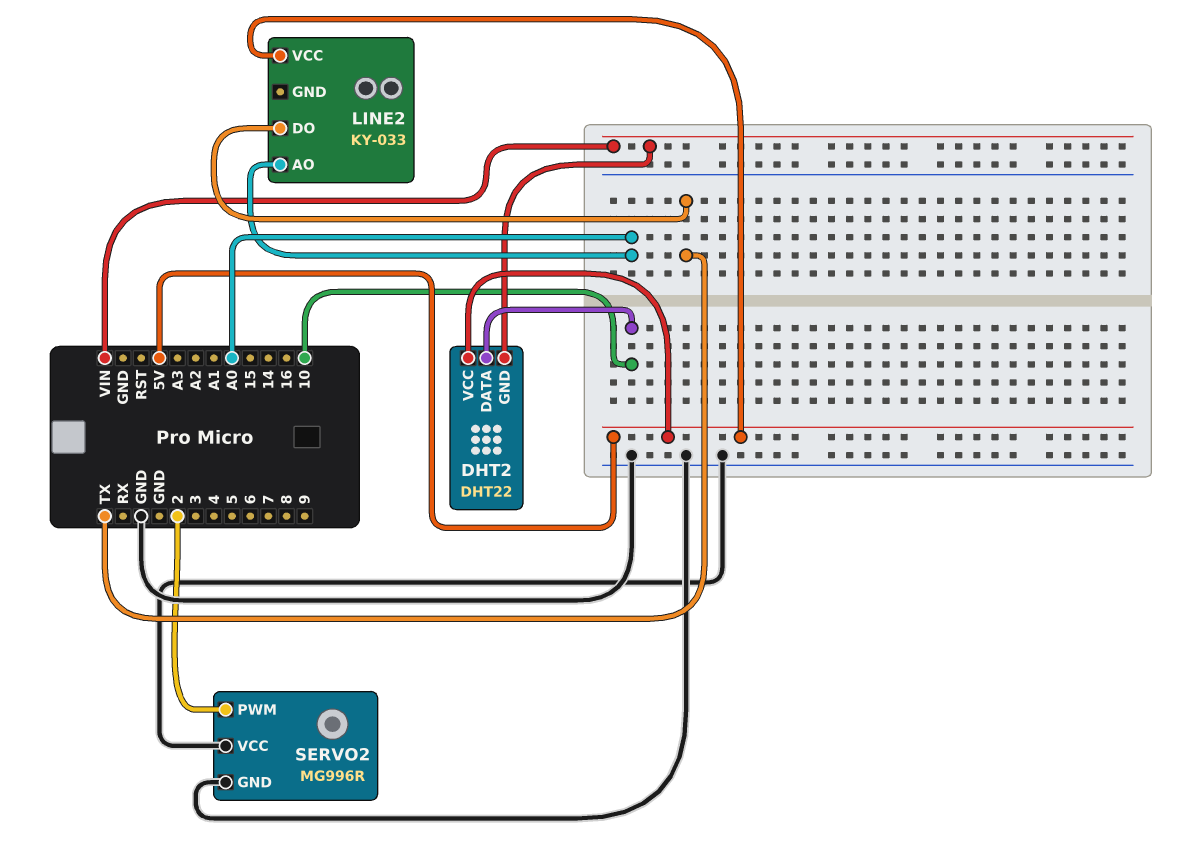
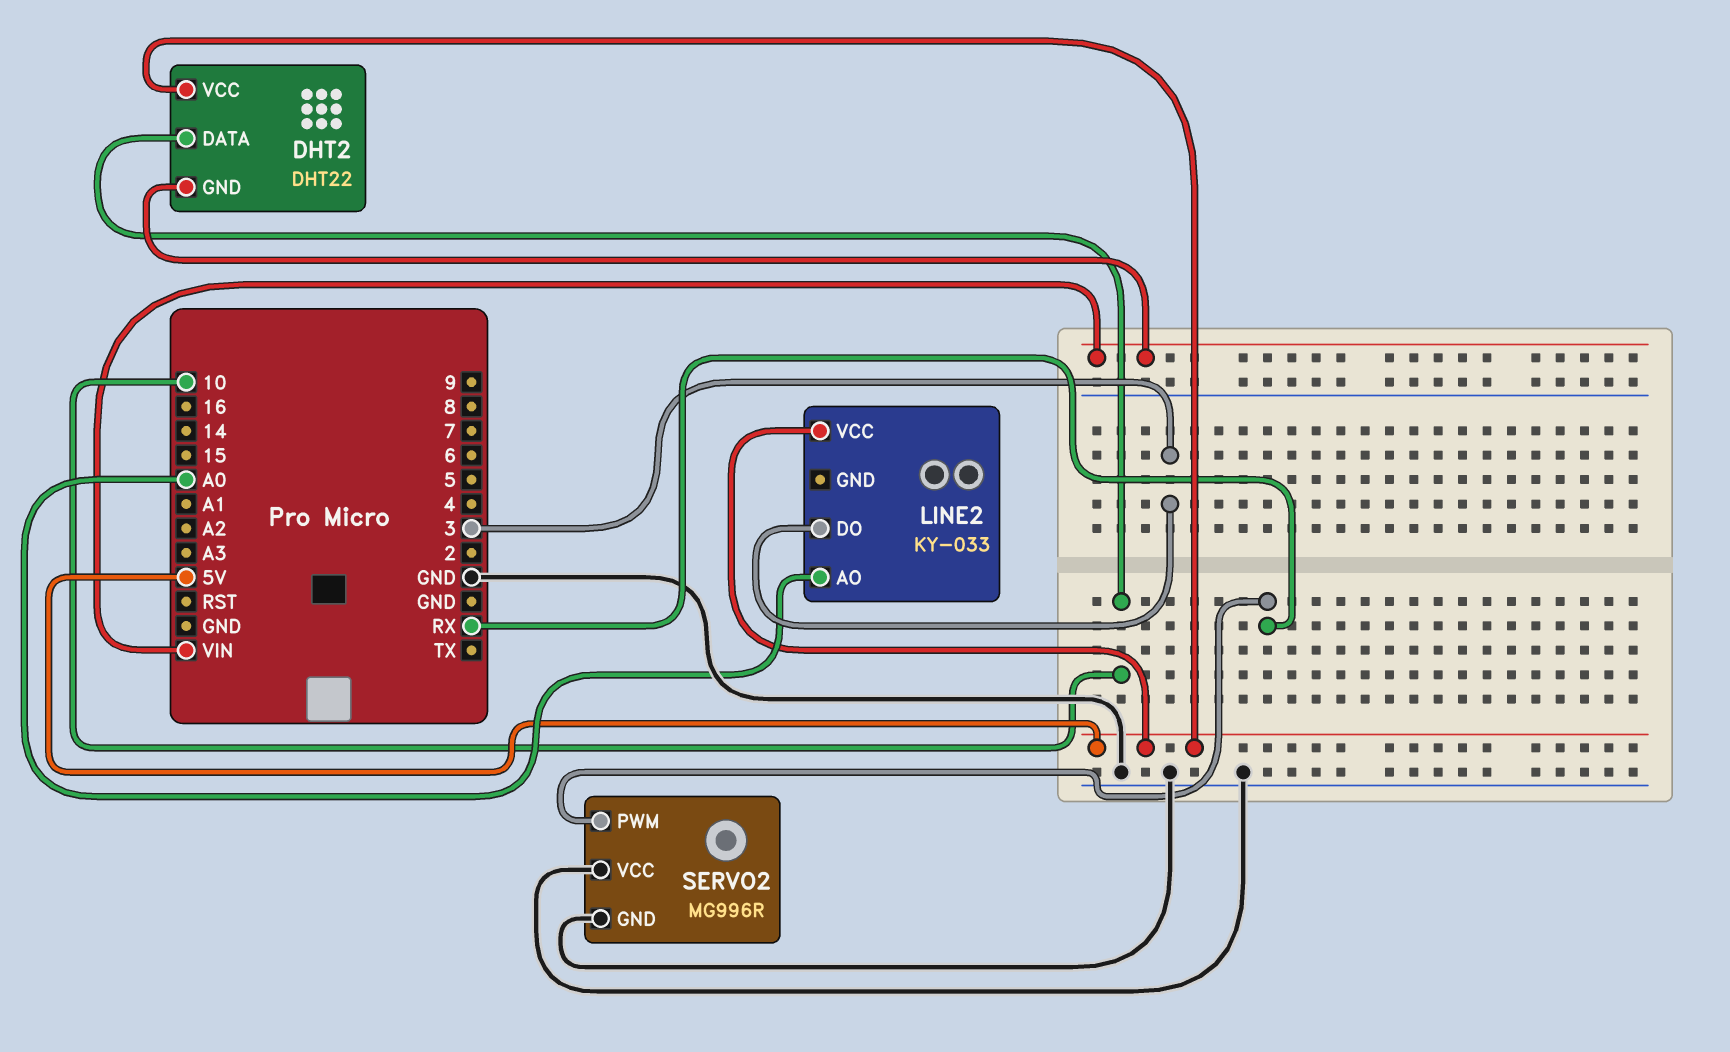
LINE2 pin DO: TX -> 3
SERVO2 pin PWM: 2 -> RX

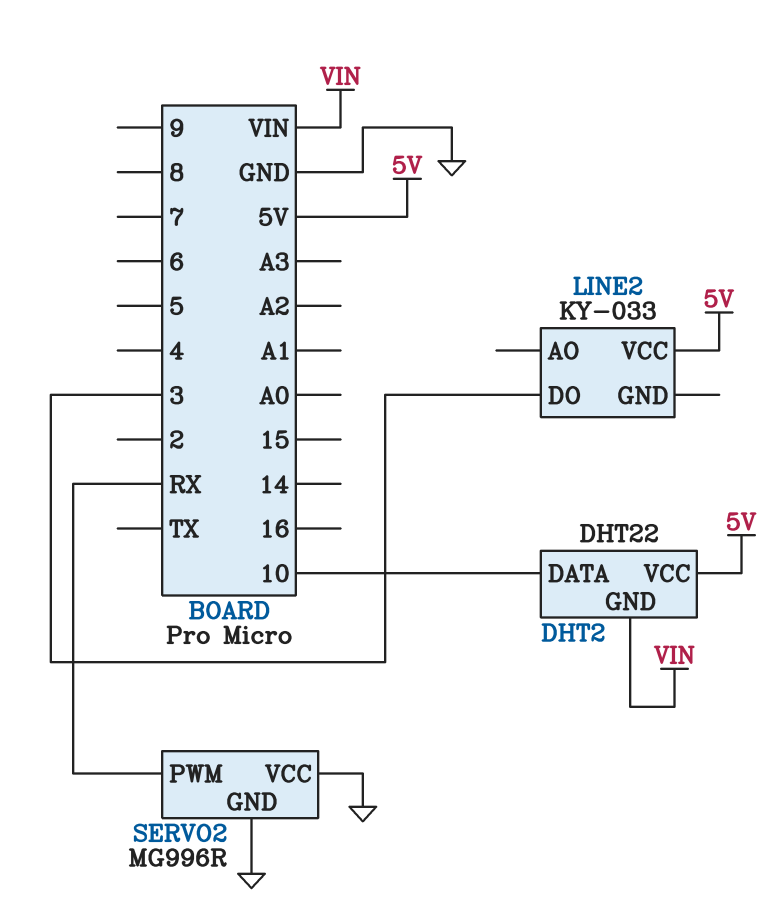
LINE2 pin AO: A0 -> none

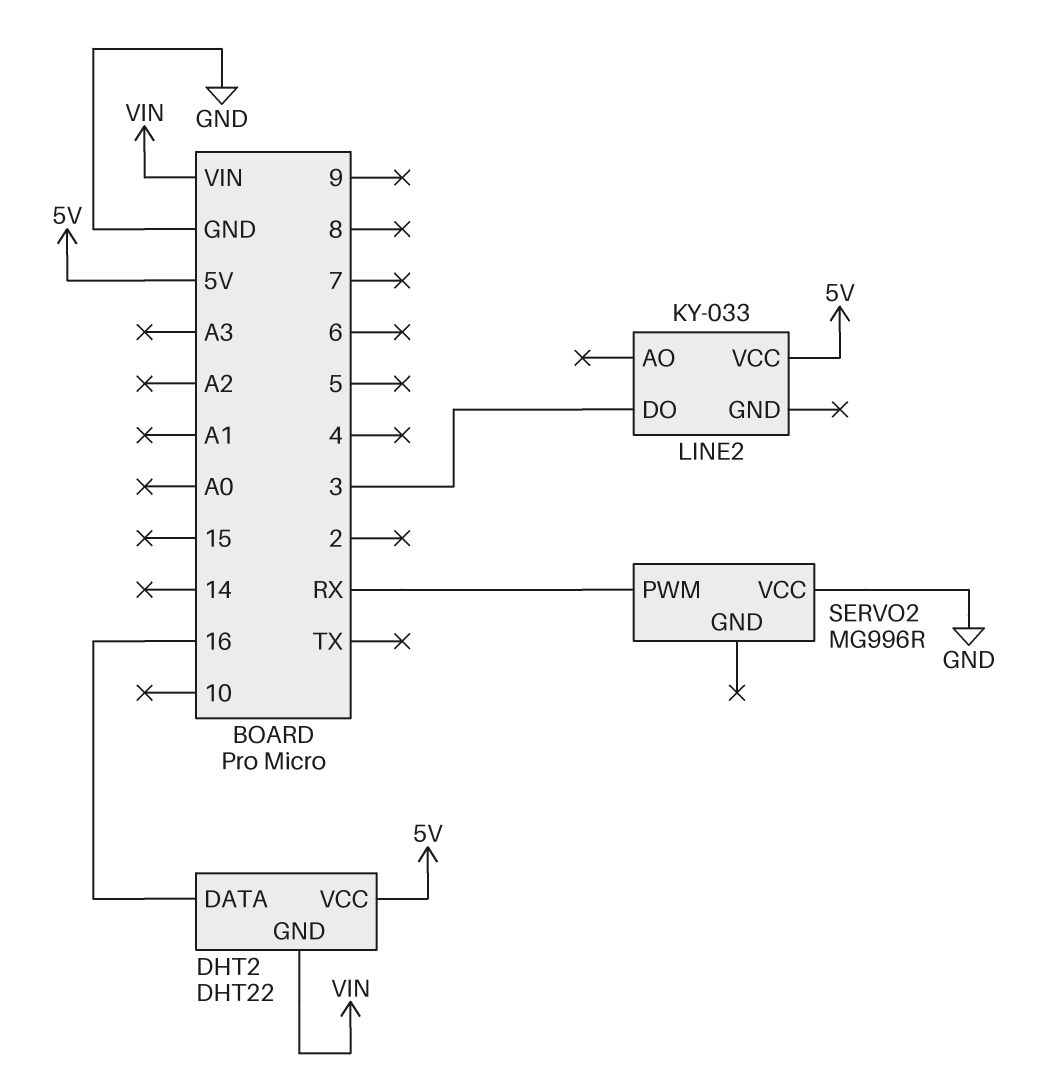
DHT2 pin DATA: 10 -> 16
SERVO2 pin GND: GND -> none

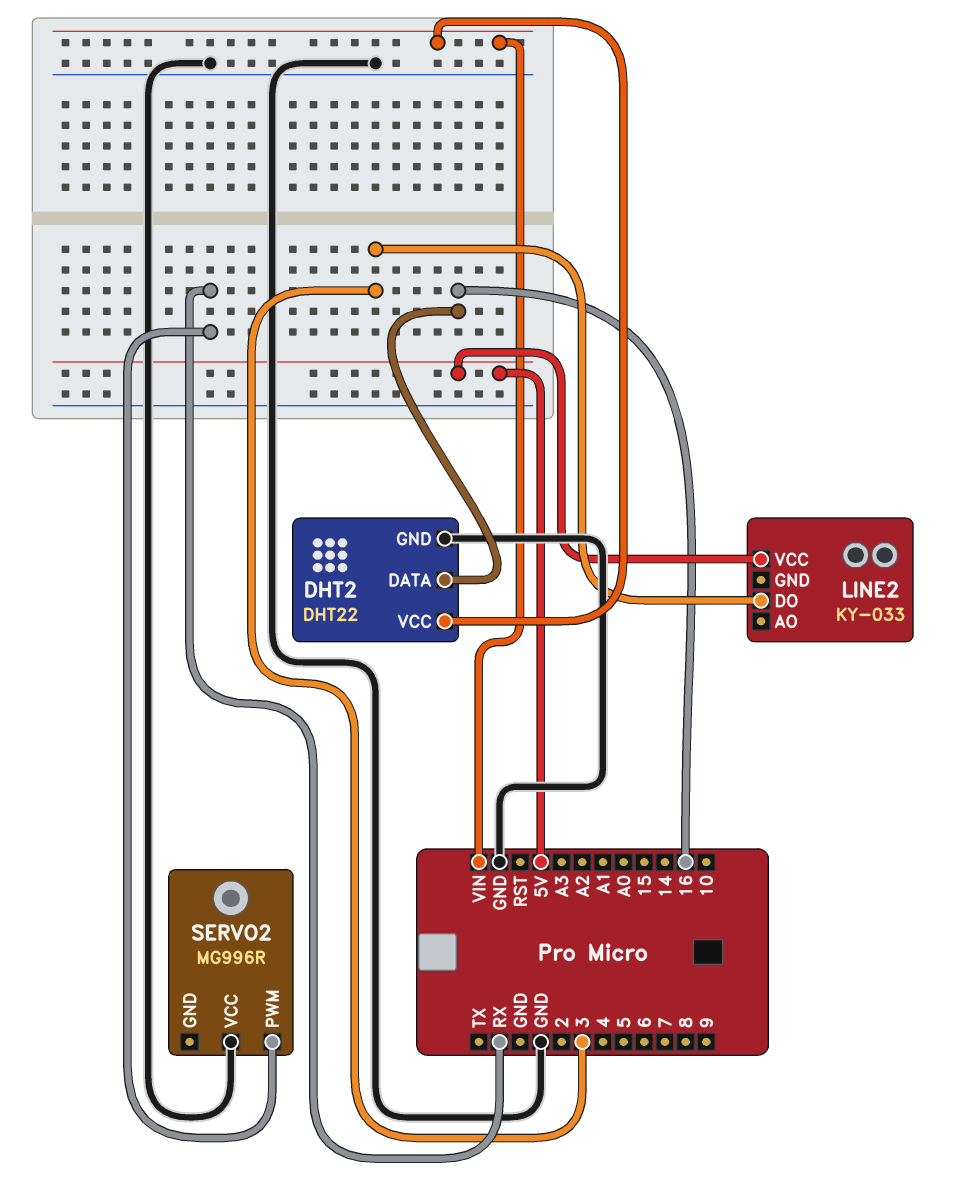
DHT2 pin GND: VIN -> GND
DHT2 pin VCC: 5V -> VIN

